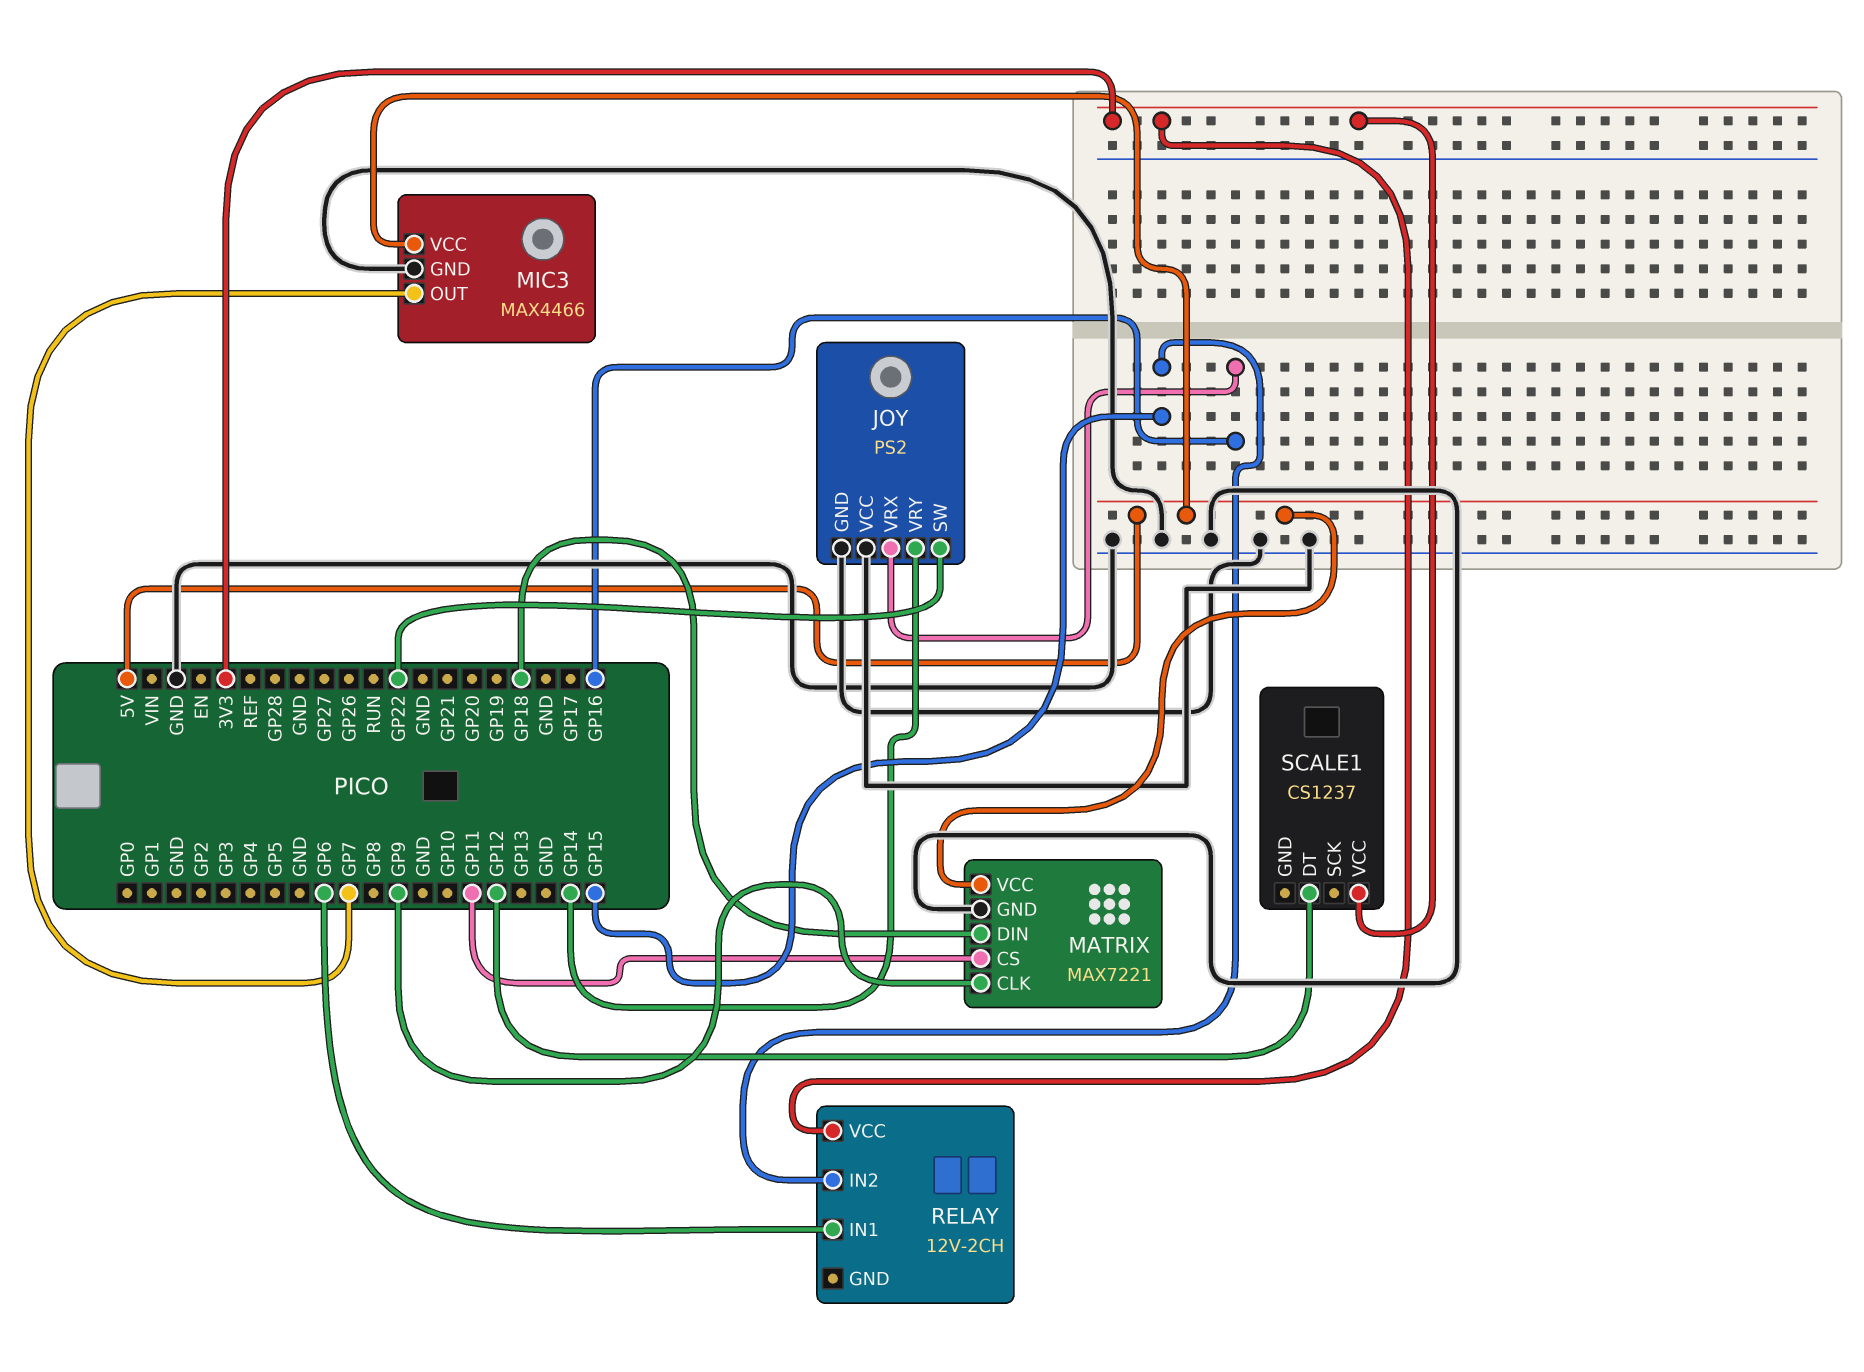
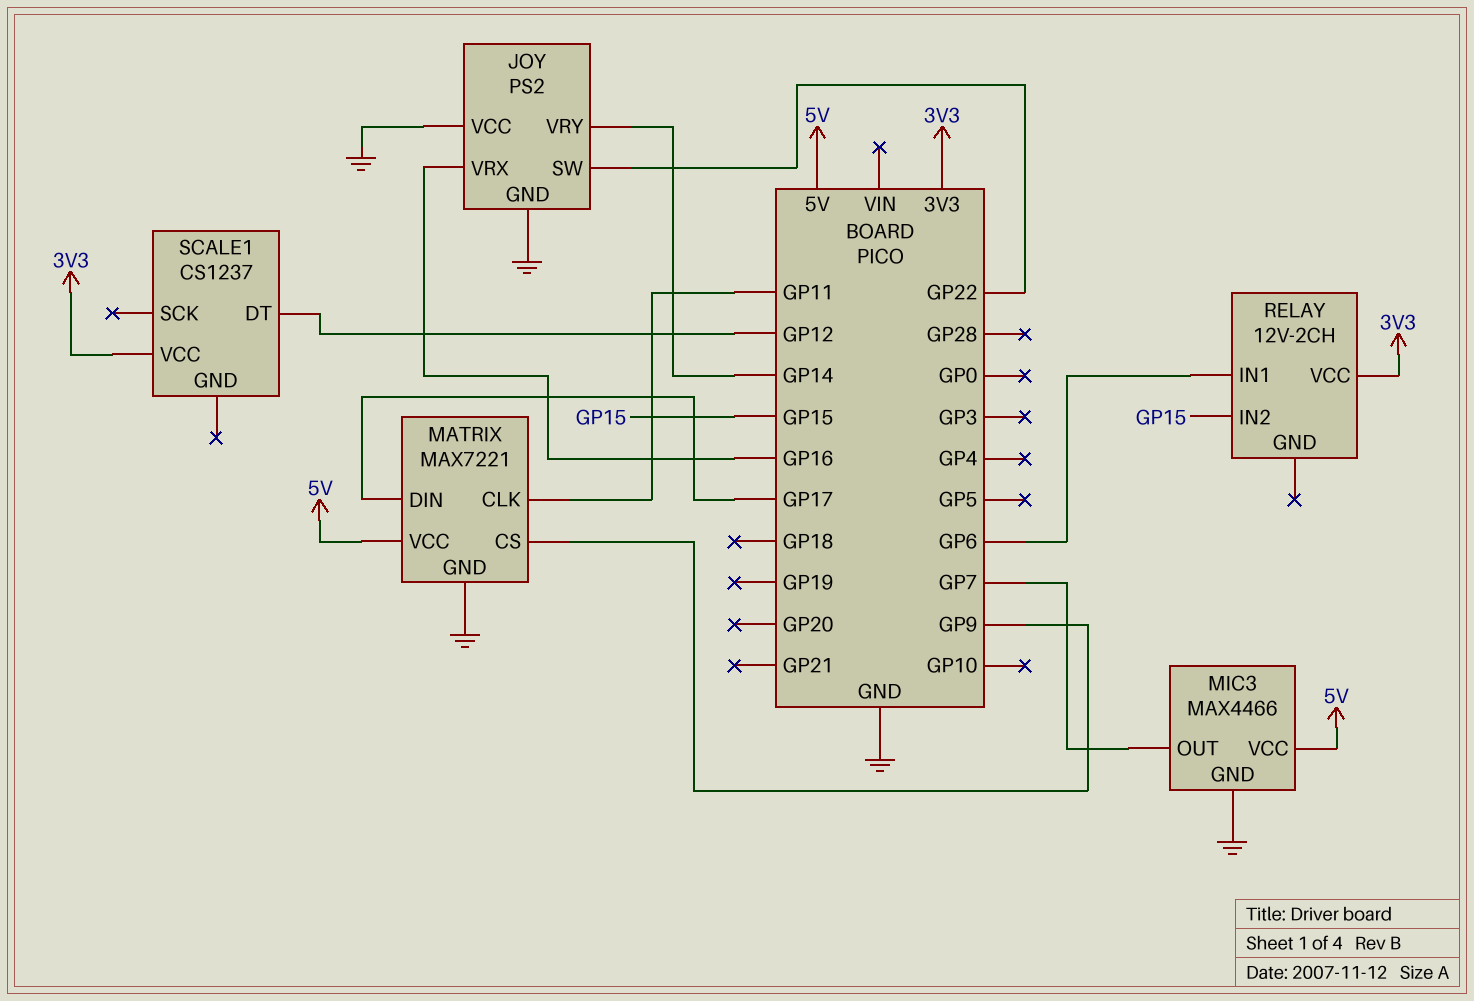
MATRIX pin CLK: GP9 -> GP11
MATRIX pin CS: GP11 -> GP9
MATRIX pin DIN: GP18 -> GP17

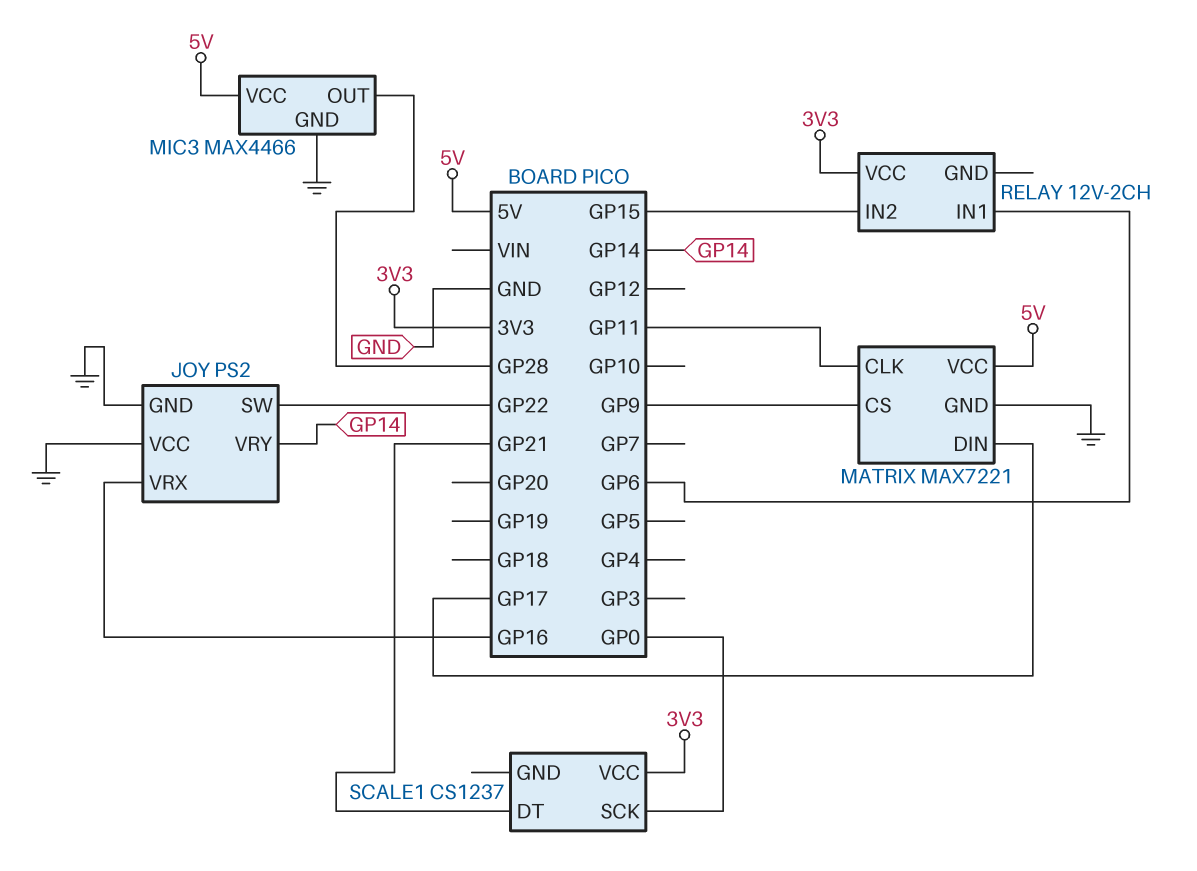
MIC3 pin OUT: GP7 -> GP28
SCALE1 pin DT: GP12 -> GP21
SCALE1 pin SCK: none -> GP0

